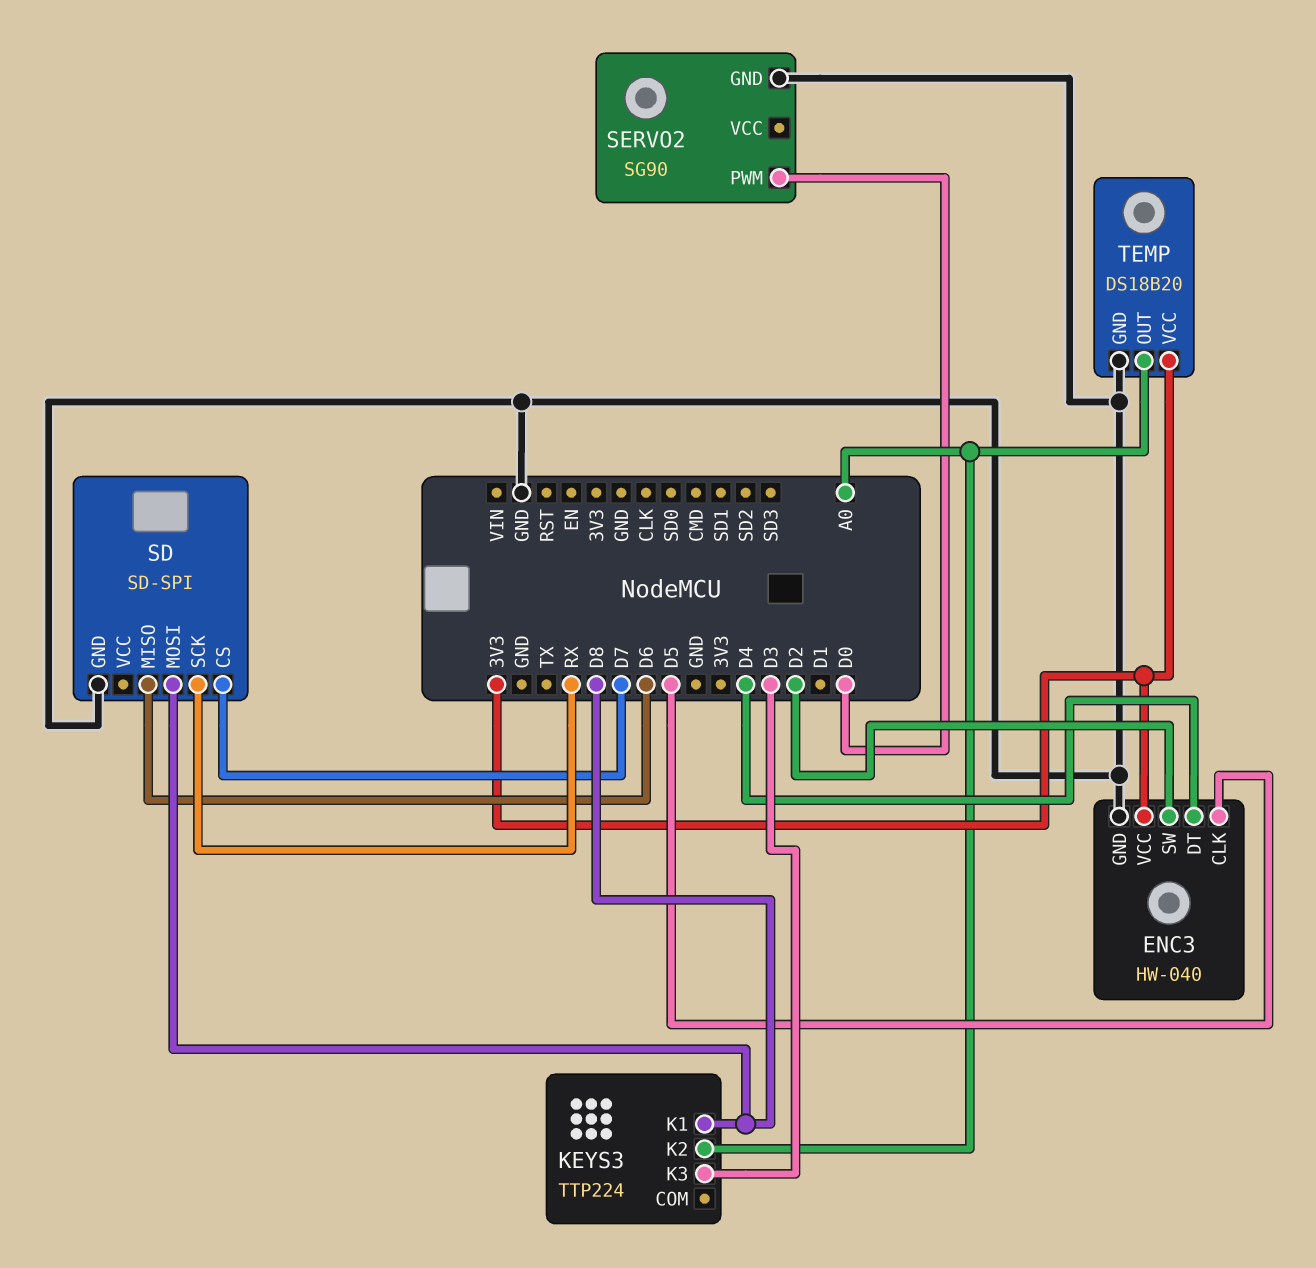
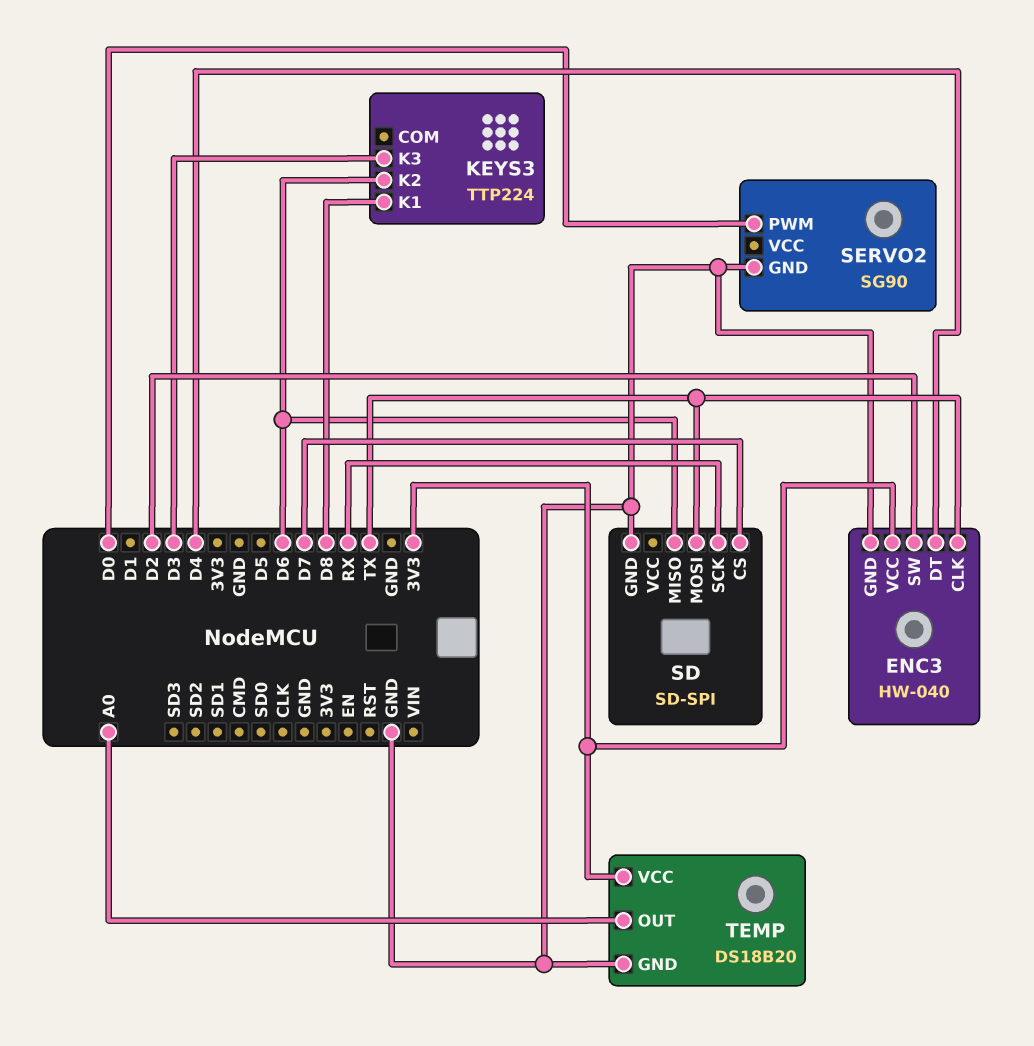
ENC3 pin CLK: D5 -> TX
KEYS3 pin K2: A0 -> D6
SD pin MOSI: D8 -> TX

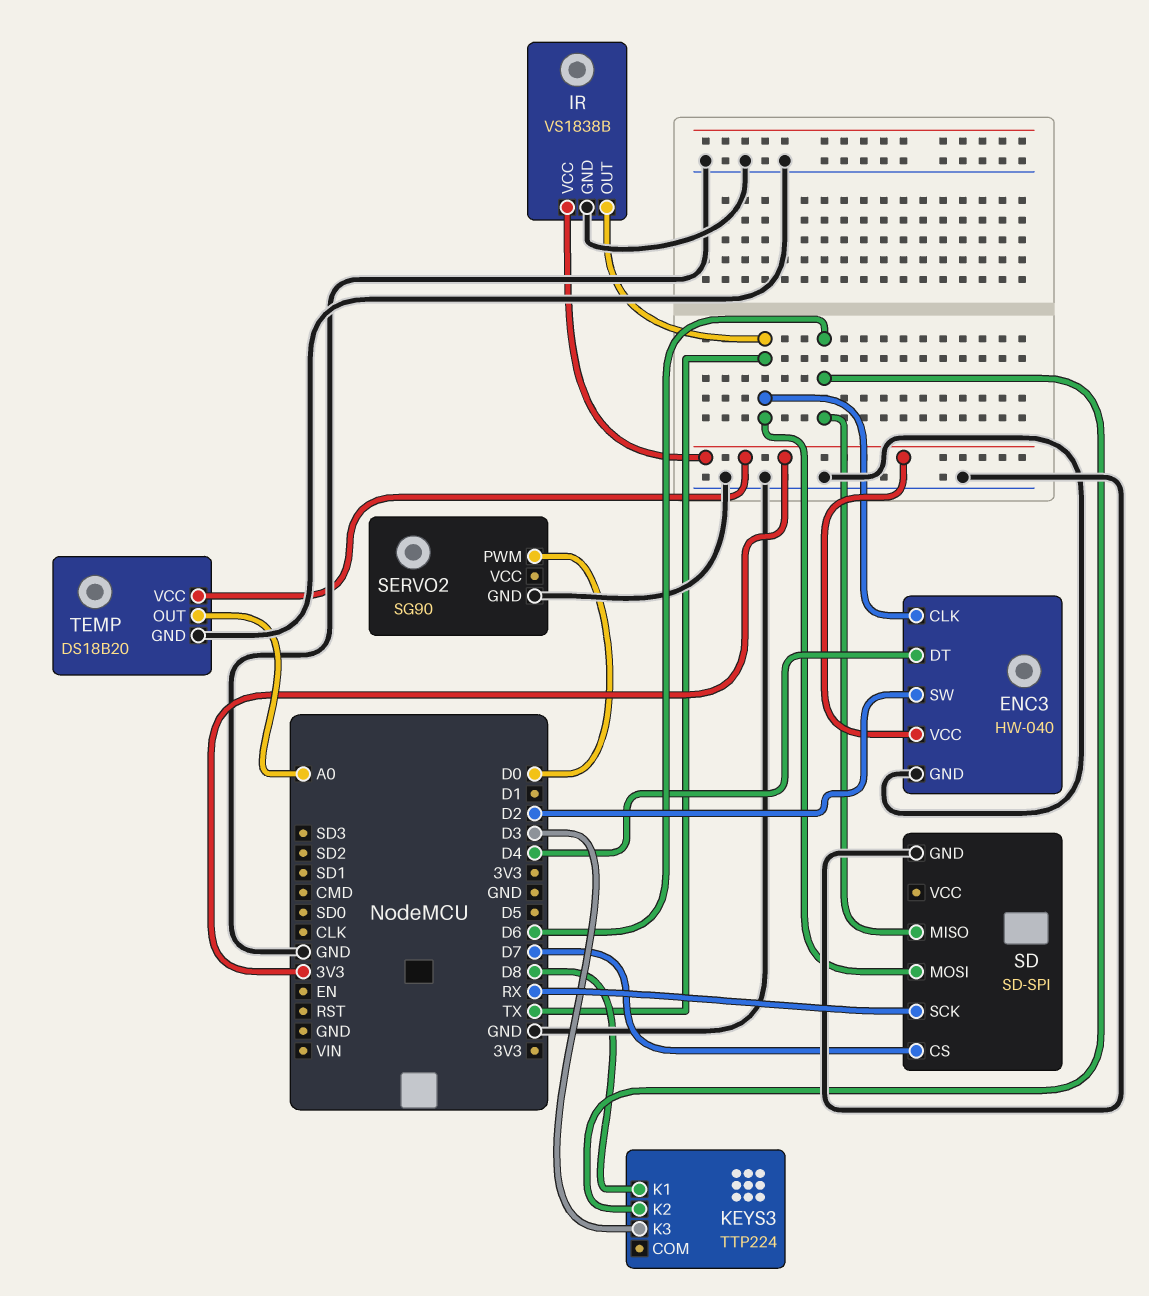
IR: none -> VS1838B
IR pin GND: none -> GND
IR pin OUT: none -> TX
IR pin VCC: none -> 3V3

